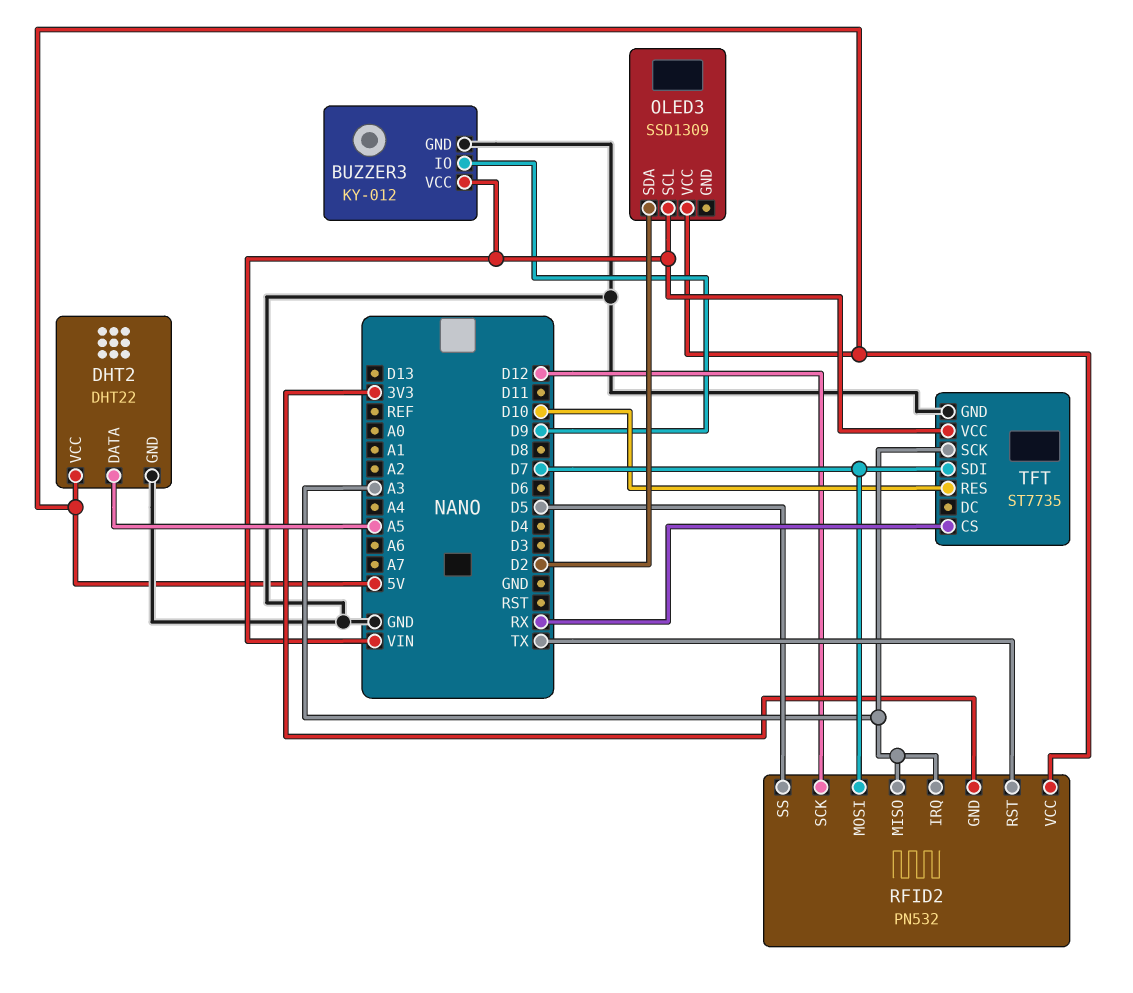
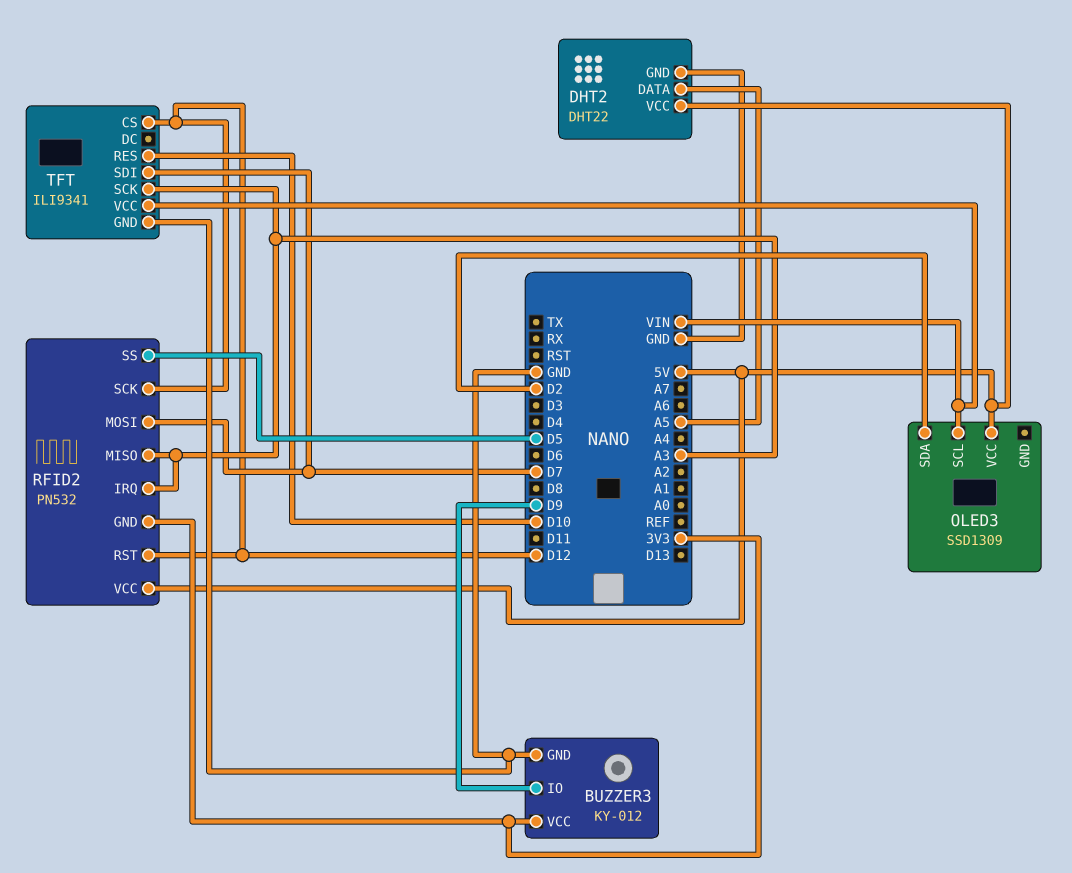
BUZZER3 pin VCC: VIN -> 3V3
RFID2 pin RST: TX -> D12
TFT: ST7735 -> ILI9341
TFT pin CS: RX -> D12

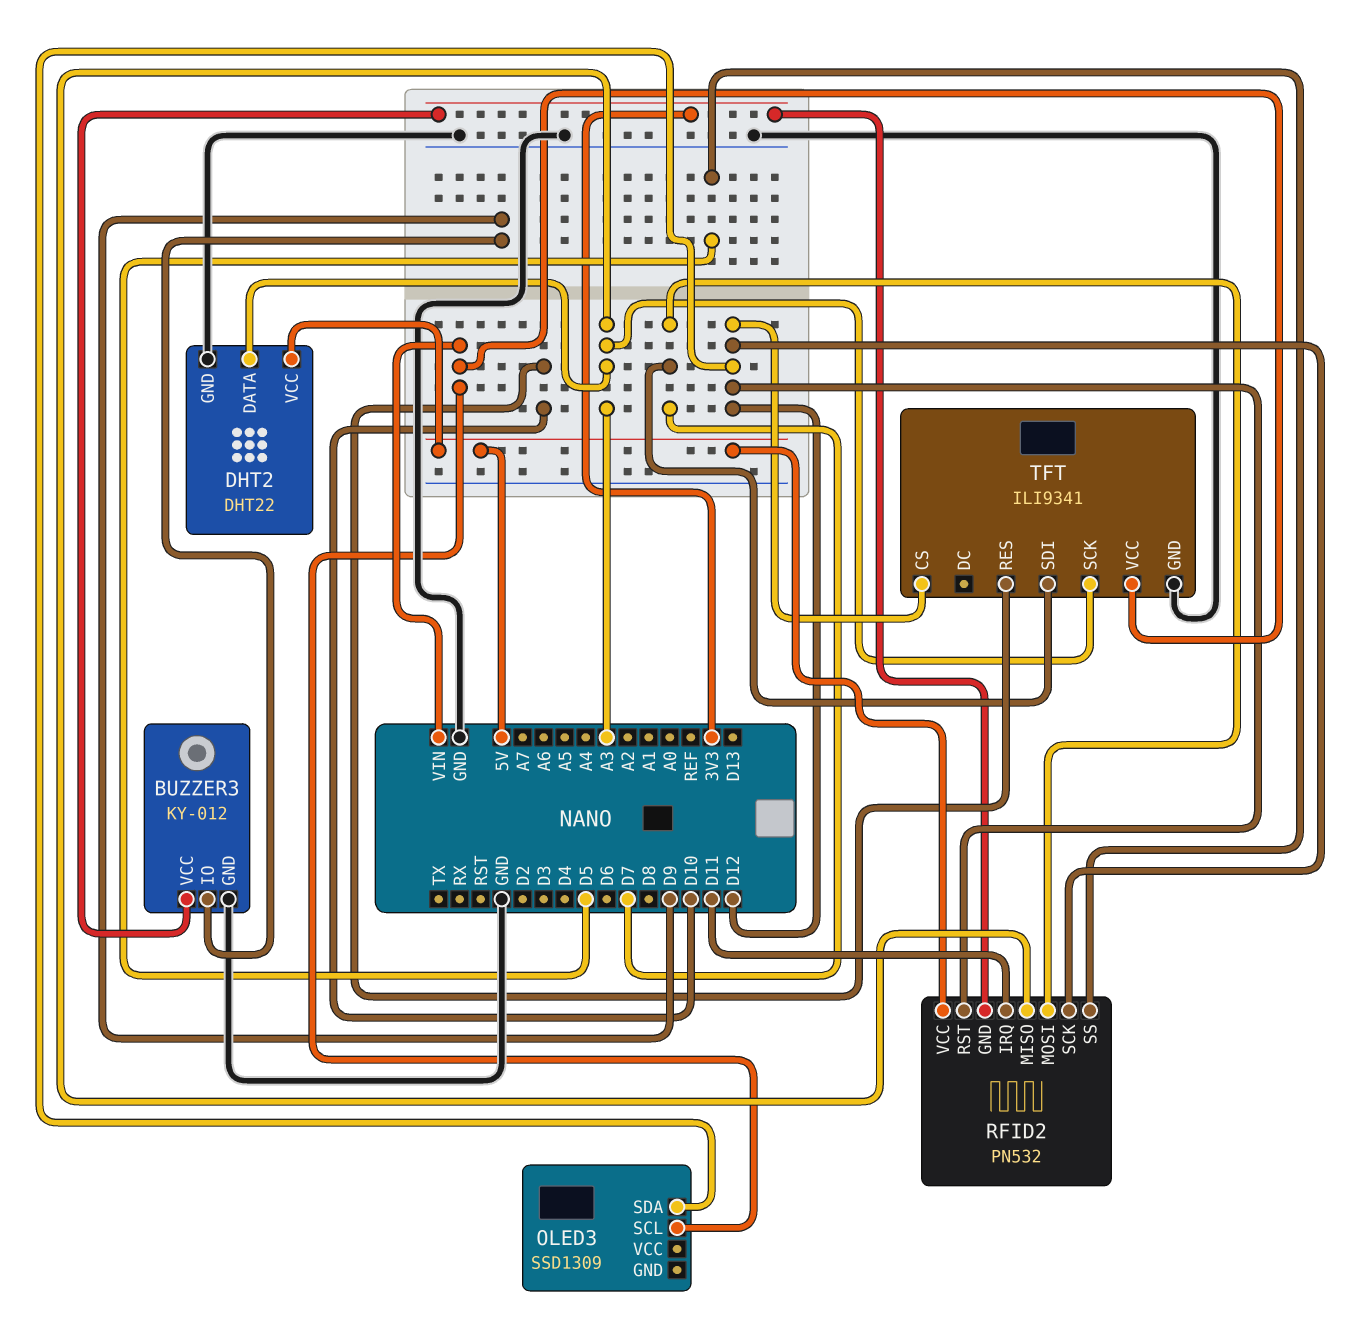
DHT2 pin DATA: A5 -> A3
OLED3 pin SDA: D2 -> D12
OLED3 pin VCC: 5V -> none
RFID2 pin IRQ: A3 -> D11

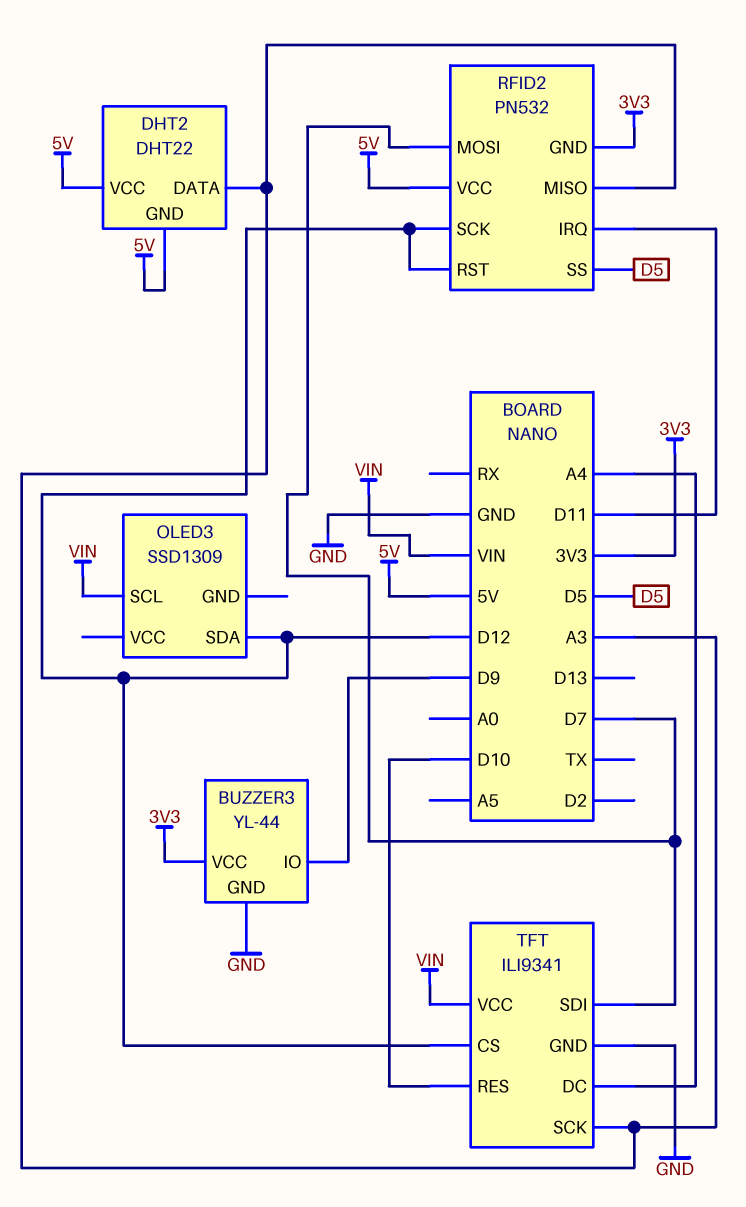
BUZZER3: KY-012 -> YL-44
DHT2 pin GND: GND -> 5V
TFT pin DC: none -> A4

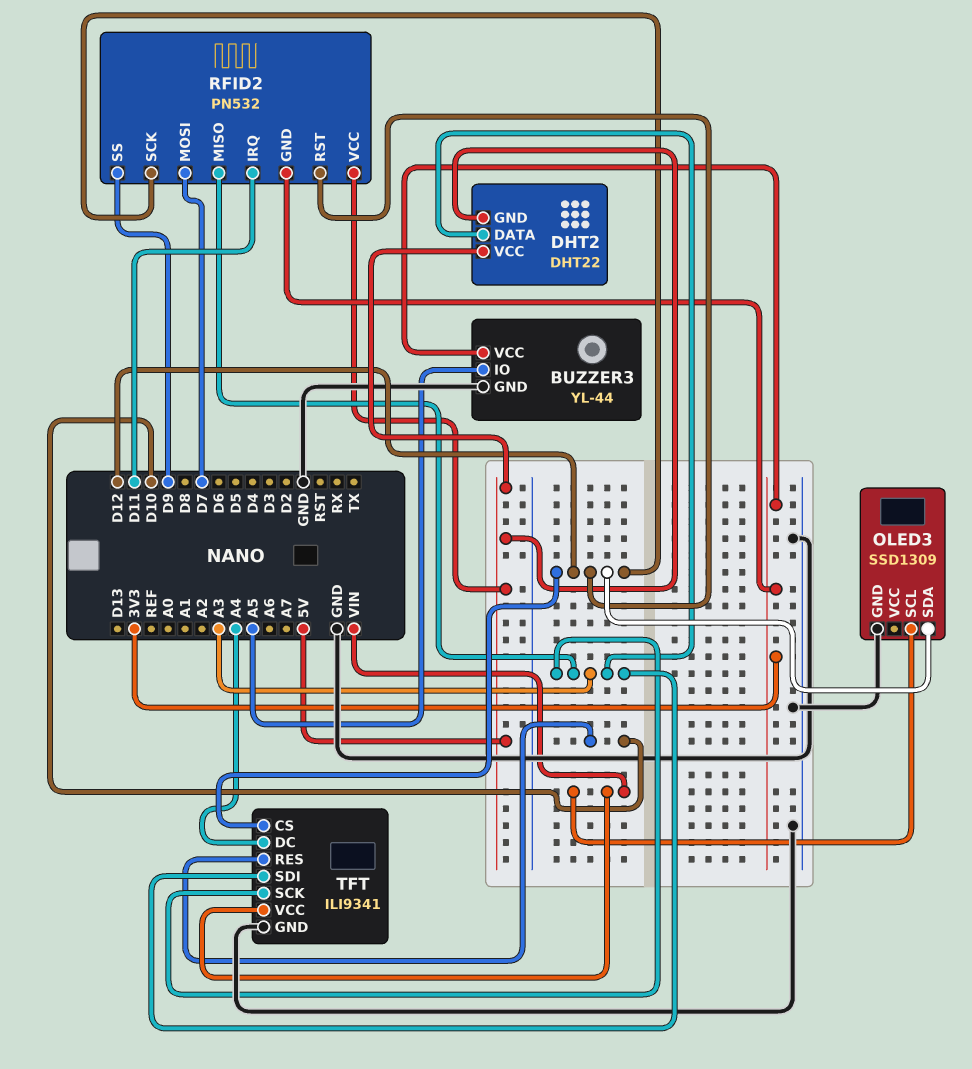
BUZZER3 pin IO: D9 -> A5
OLED3 pin GND: none -> GND
RFID2 pin SS: D5 -> D9
TFT pin SDI: D7 -> A3

